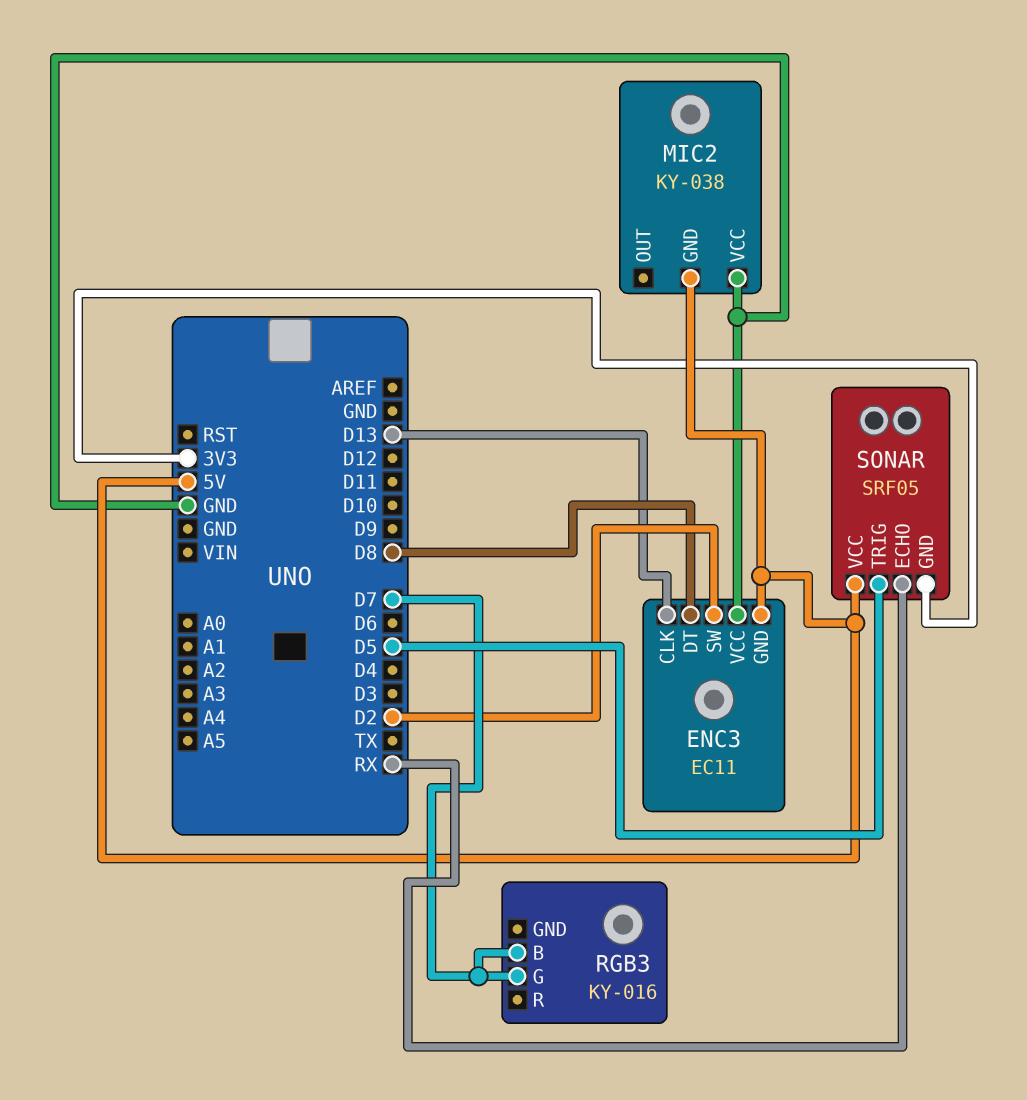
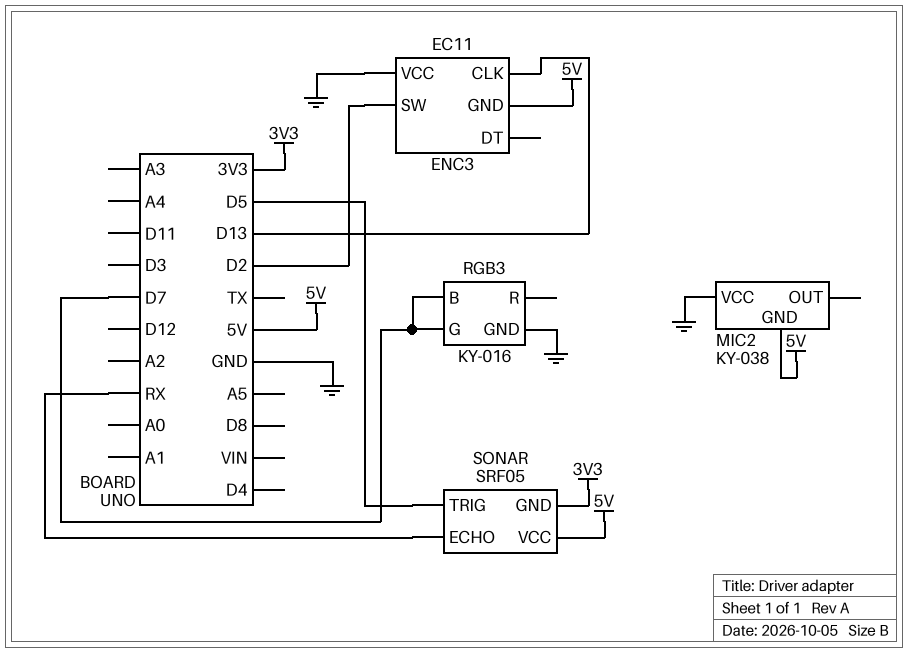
ENC3 pin DT: D8 -> none
RGB3 pin GND: none -> GND

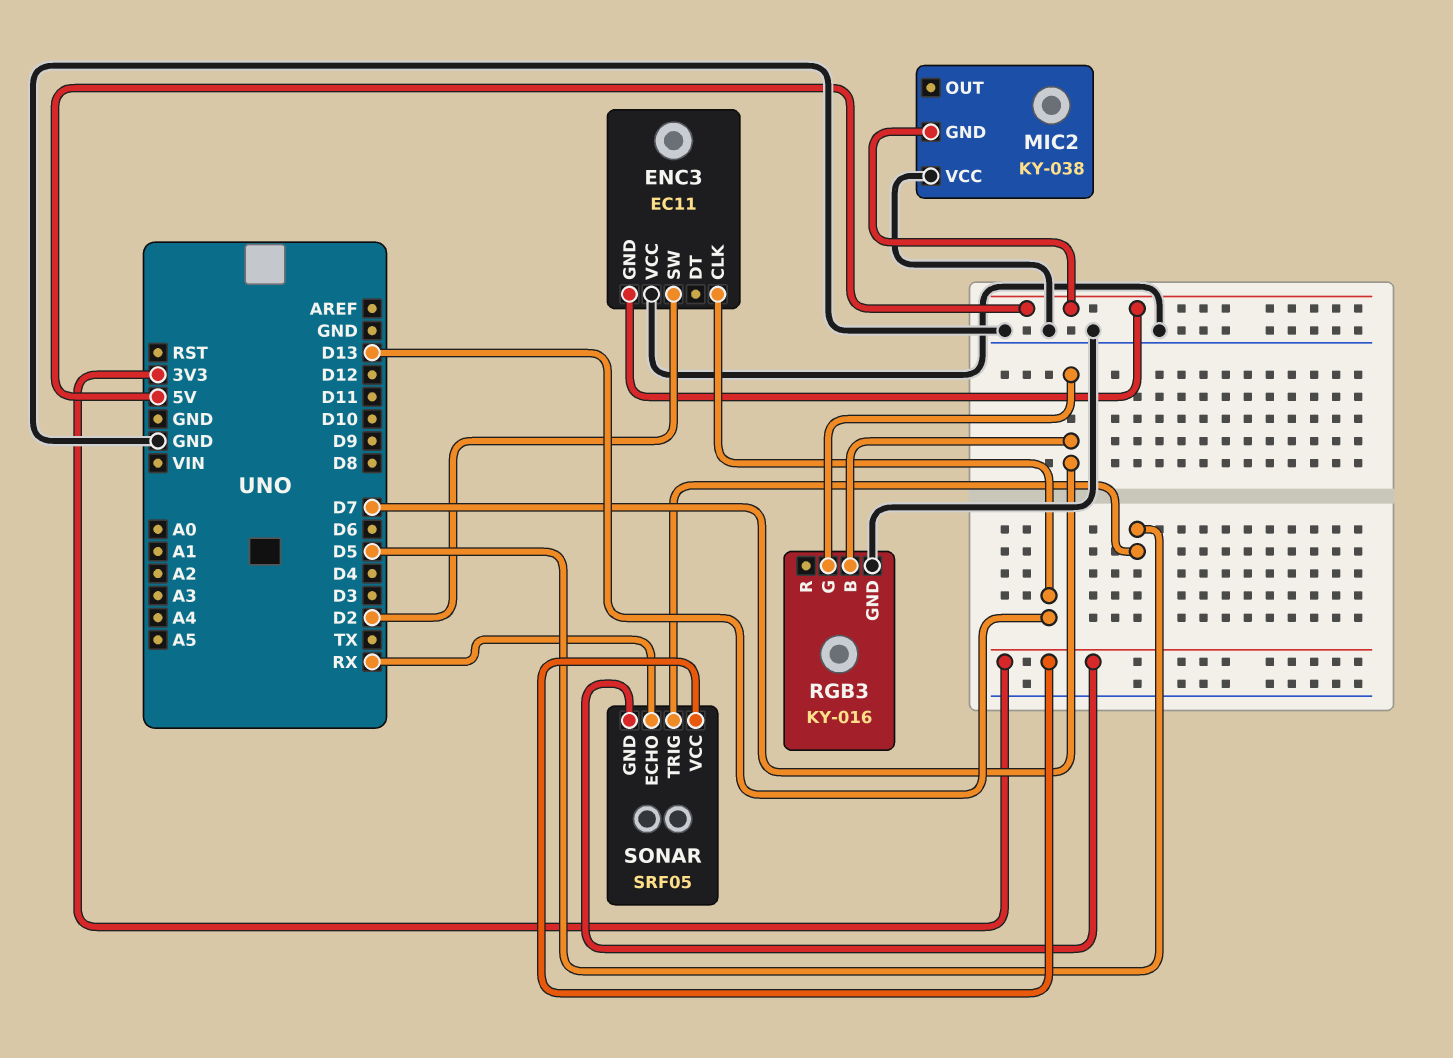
SONAR pin VCC: 5V -> 3V3

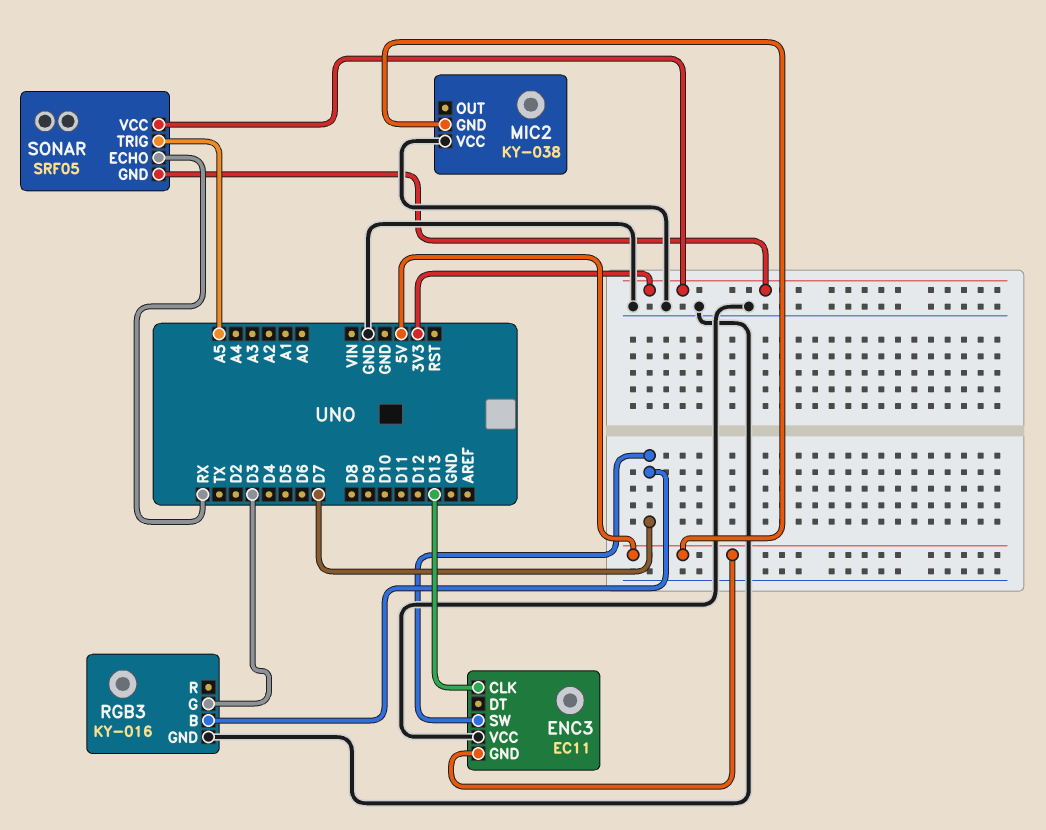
ENC3 pin SW: D2 -> D7
RGB3 pin G: D7 -> D3
SONAR pin TRIG: D5 -> A5

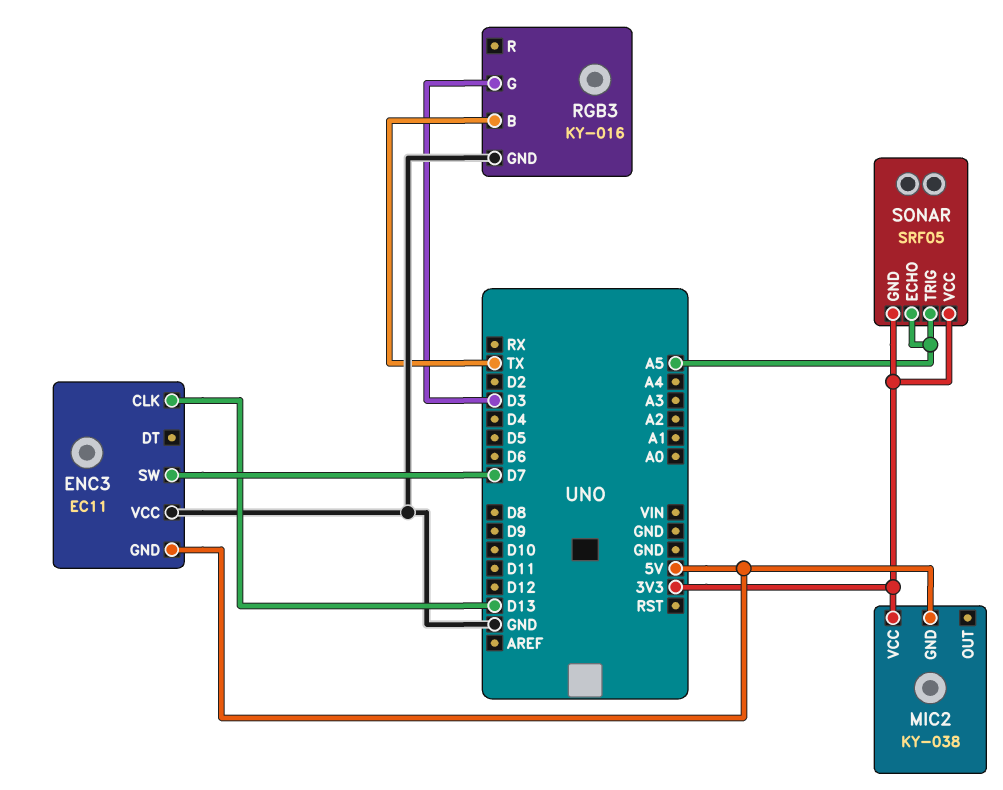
MIC2 pin VCC: GND -> 3V3
RGB3 pin B: D7 -> TX
SONAR pin ECHO: RX -> A5

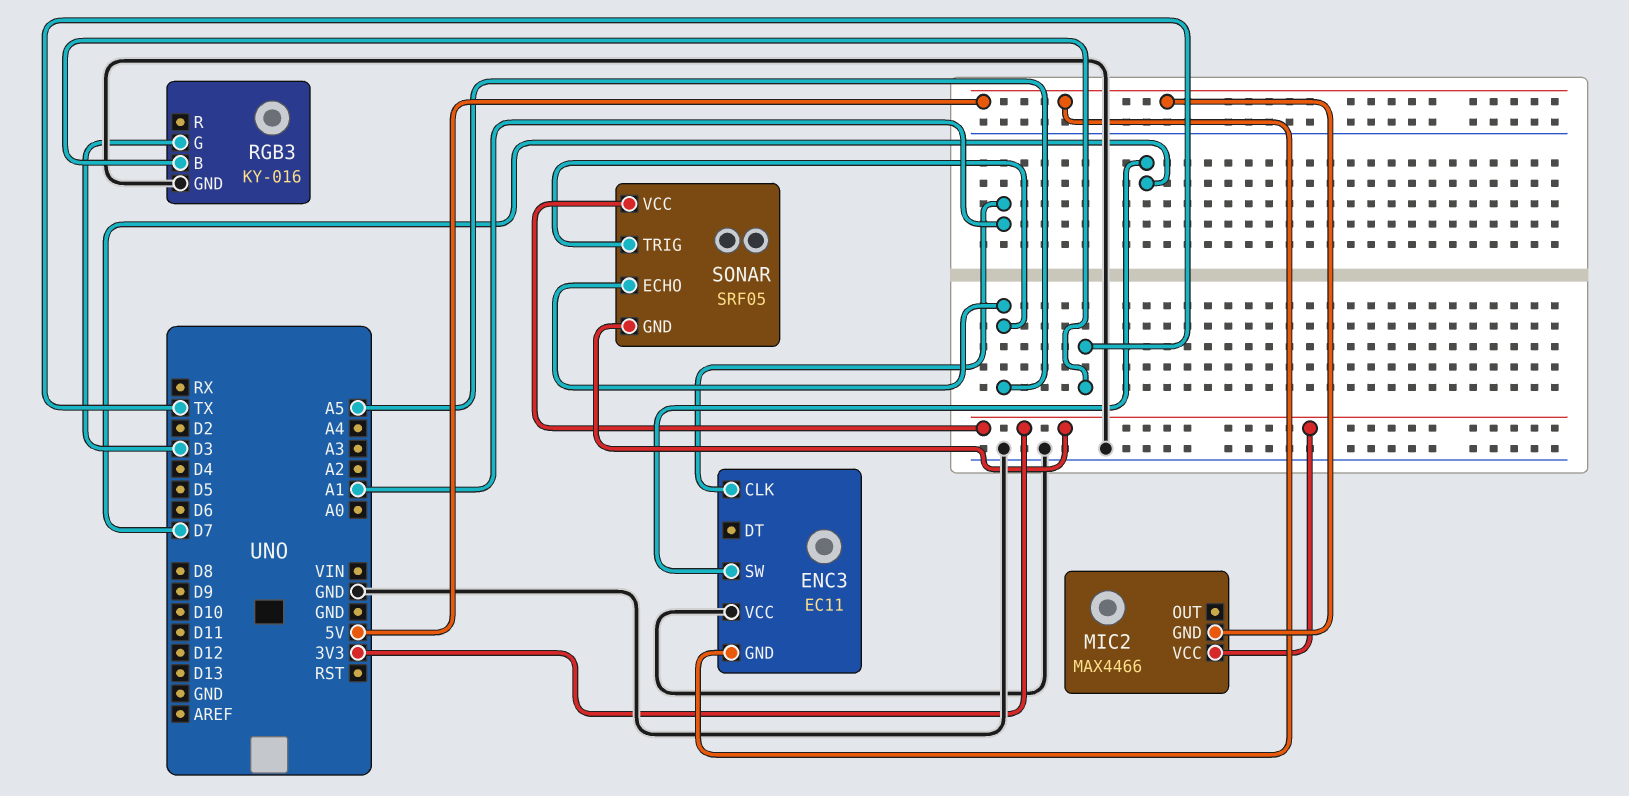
ENC3 pin CLK: D13 -> A1
MIC2: KY-038 -> MAX4466

